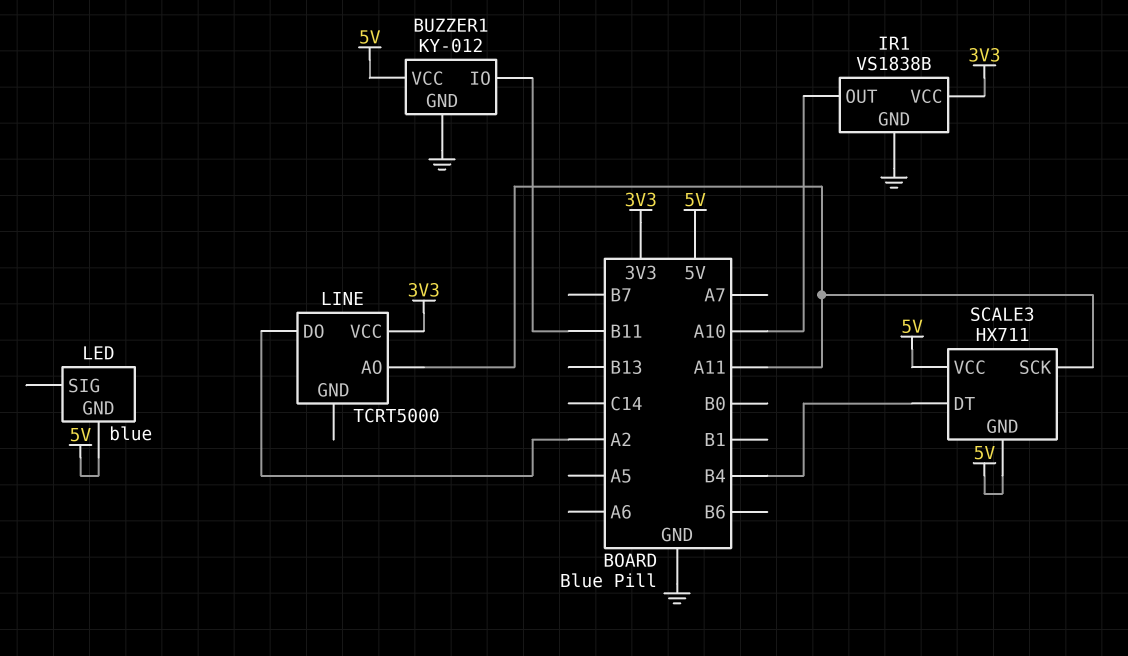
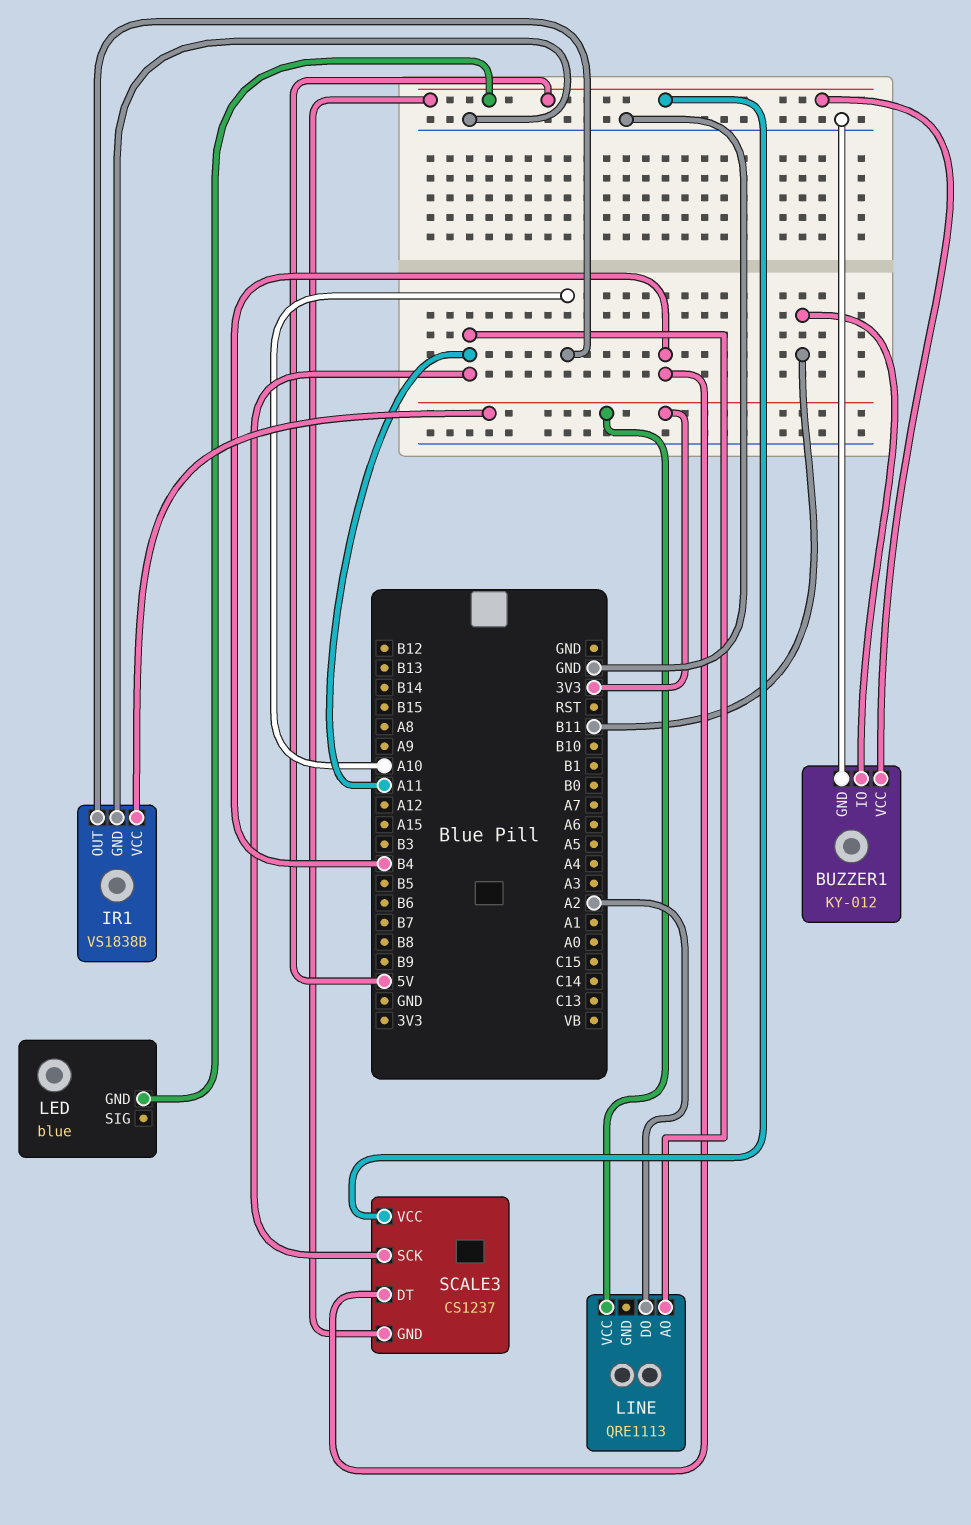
LINE: TCRT5000 -> QRE1113
SCALE3: HX711 -> CS1237

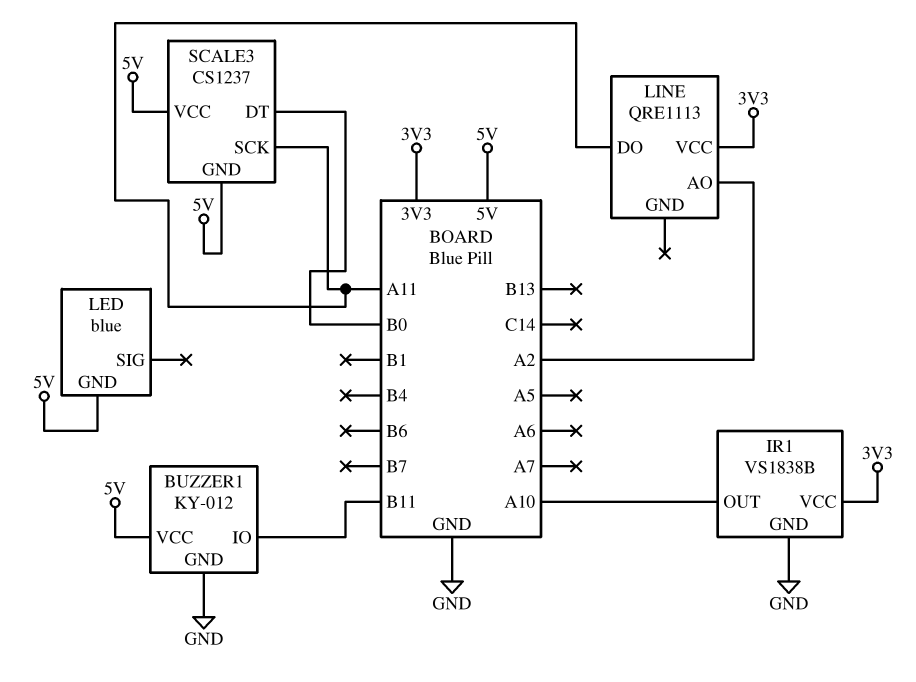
LINE pin AO: A11 -> A2
LINE pin DO: A2 -> A11
SCALE3 pin DT: B4 -> B0

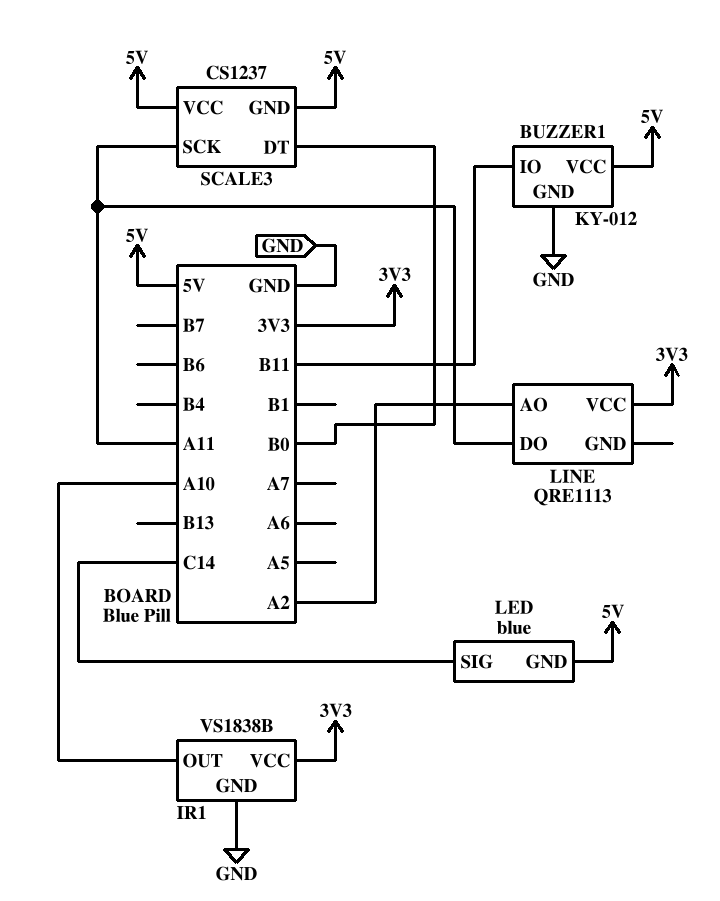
LED pin SIG: none -> C14

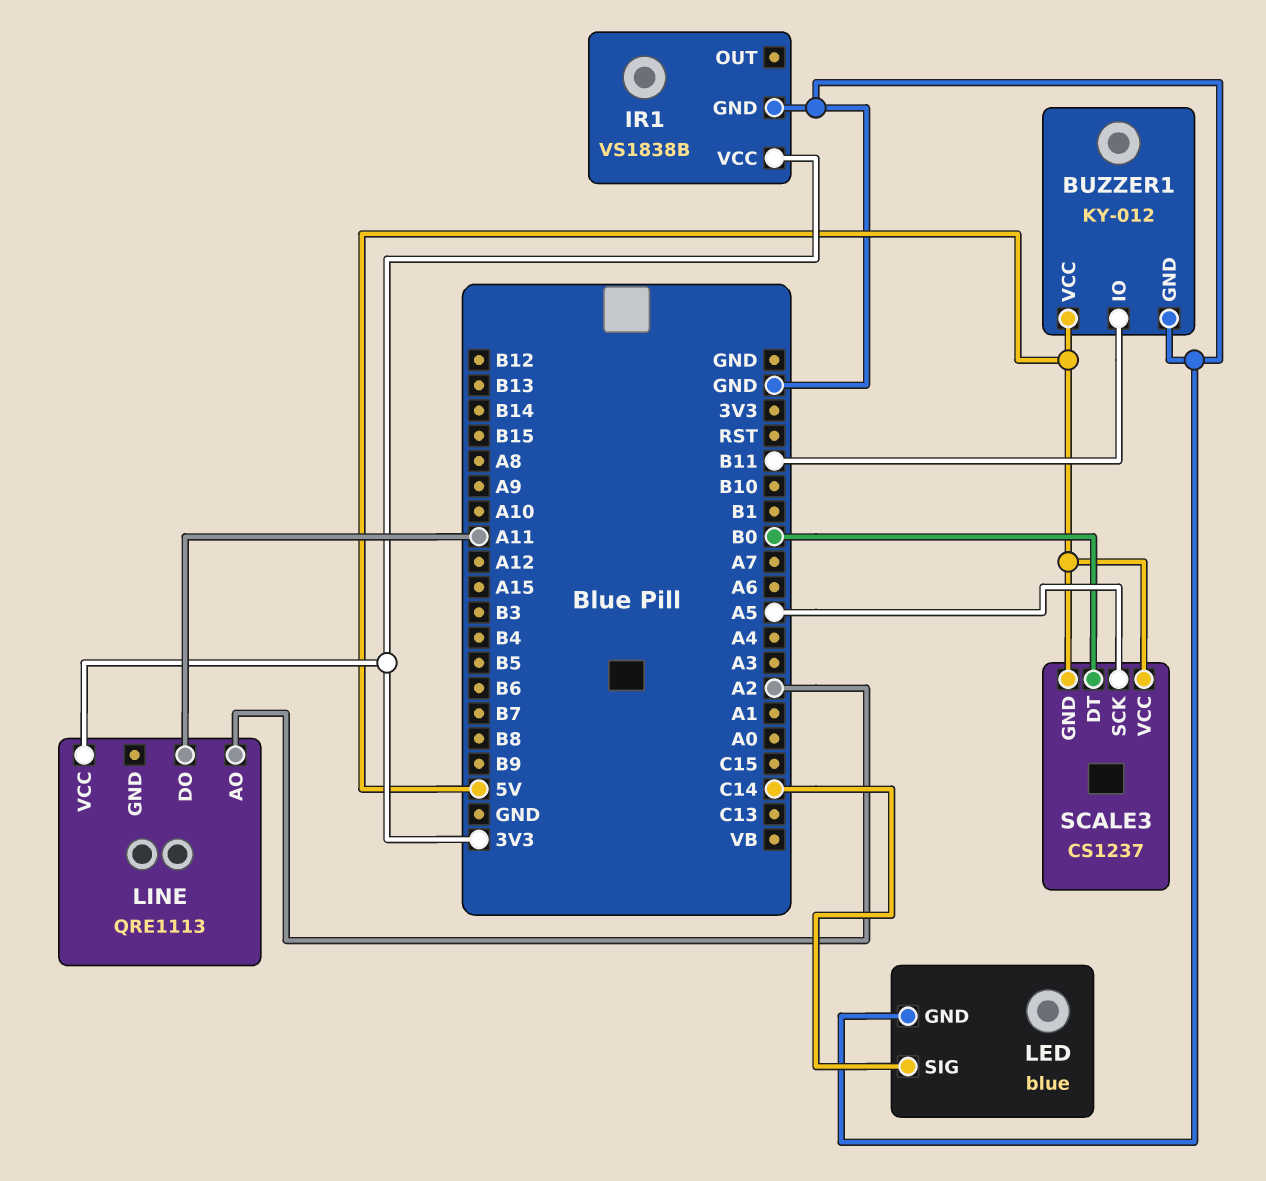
IR1 pin OUT: A10 -> none
LED pin GND: 5V -> GND
SCALE3 pin SCK: A11 -> A5

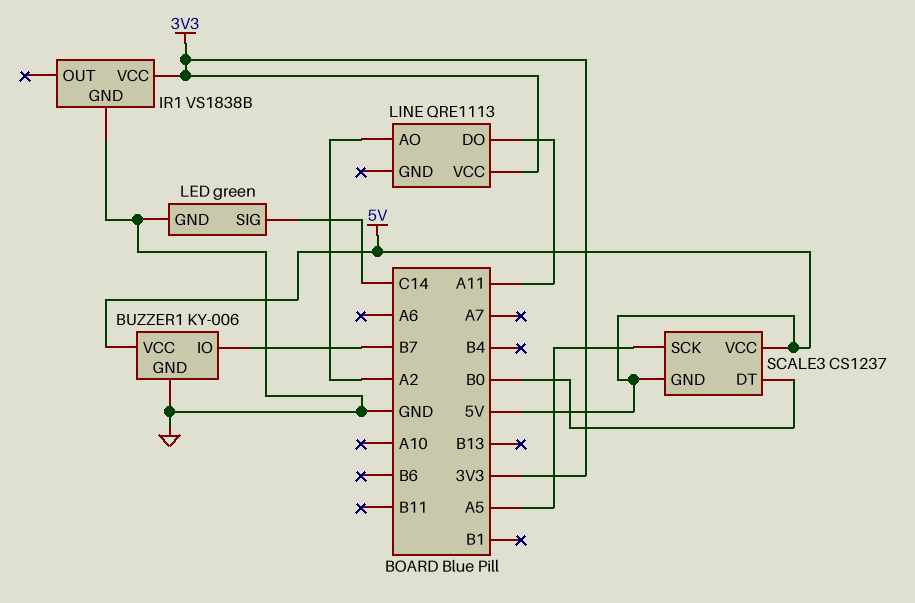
BUZZER1: KY-012 -> KY-006
BUZZER1 pin IO: B11 -> B7
LED: blue -> green

